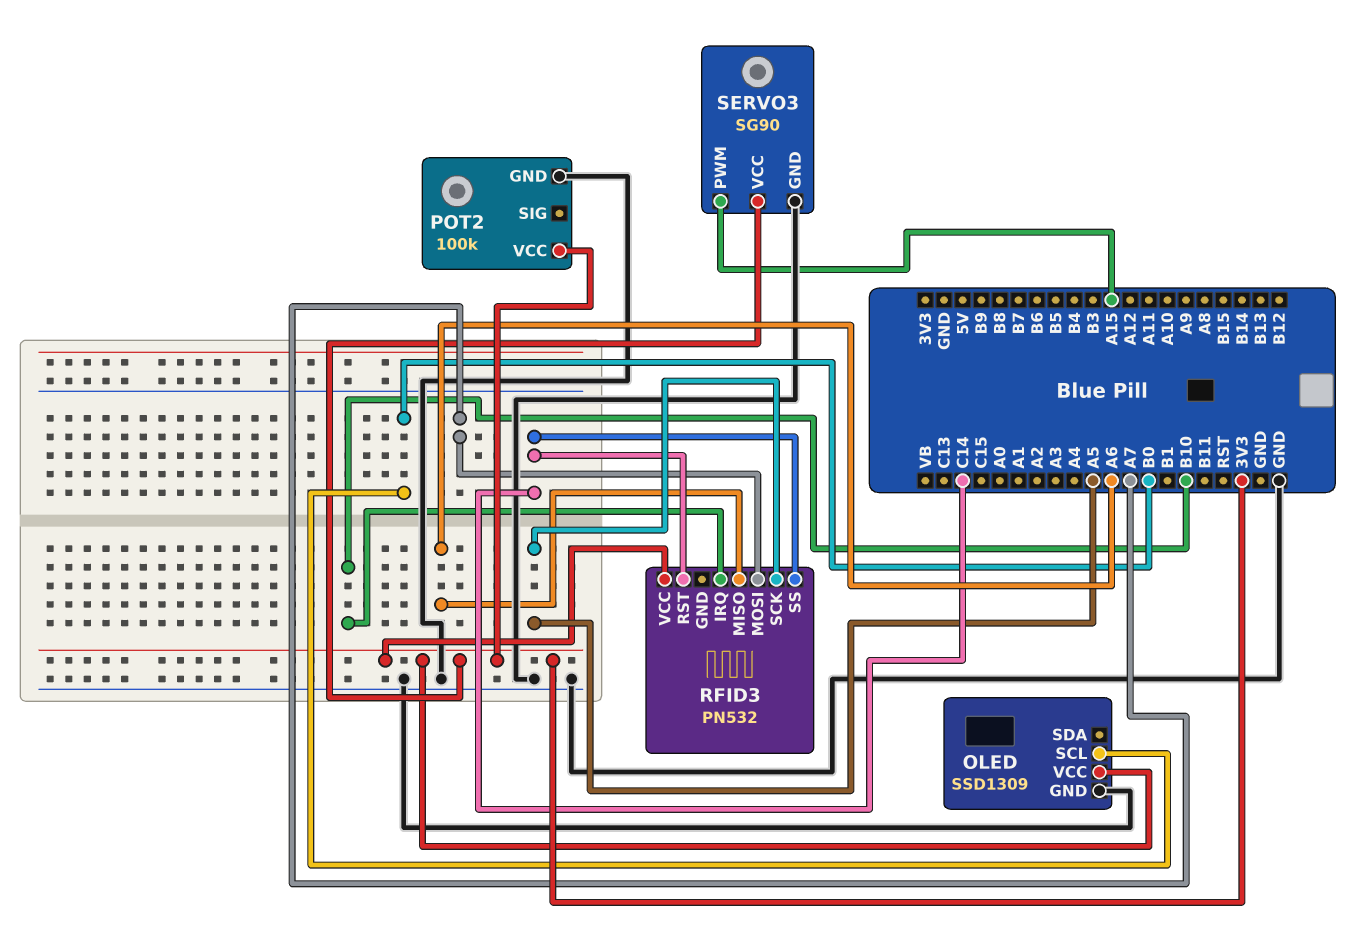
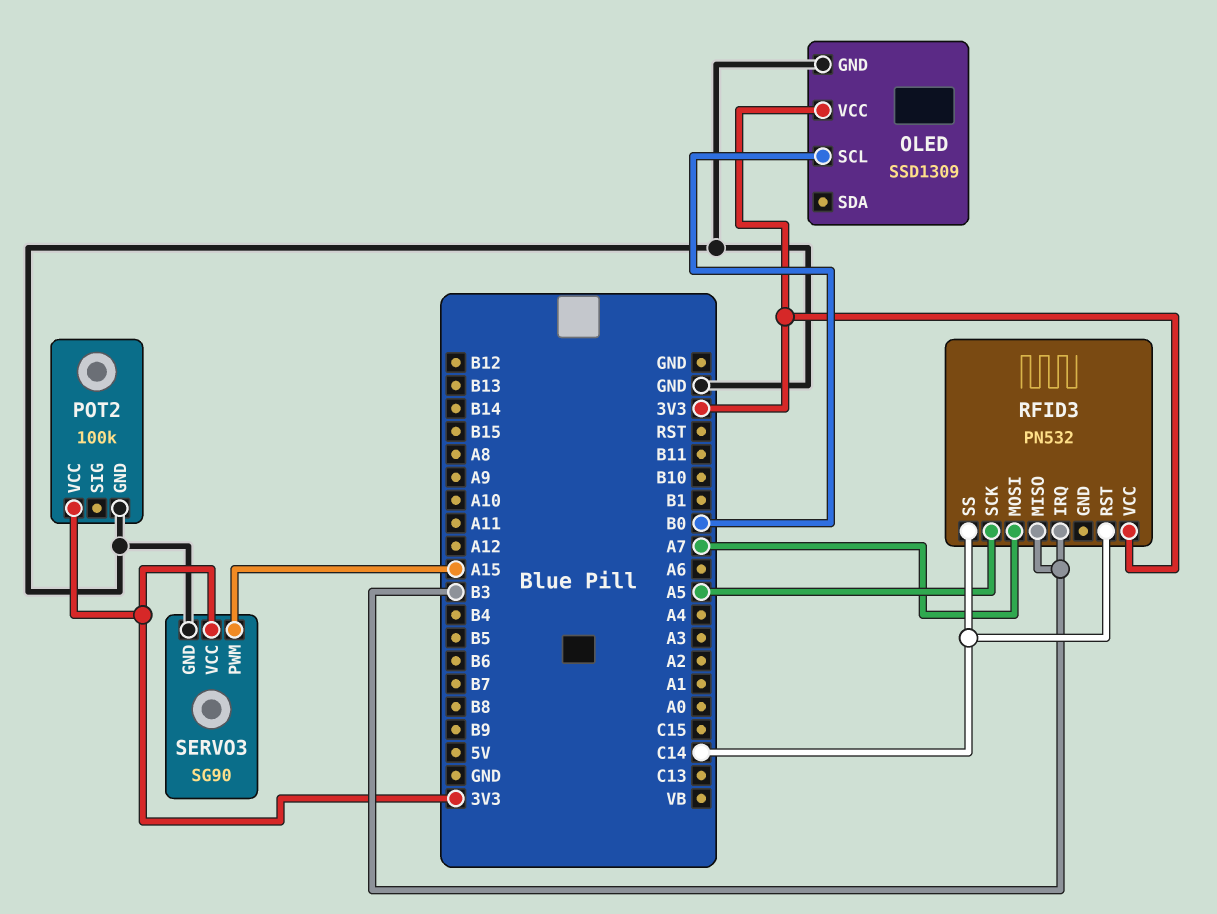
RFID3 pin IRQ: B10 -> B3
RFID3 pin MISO: A6 -> B3

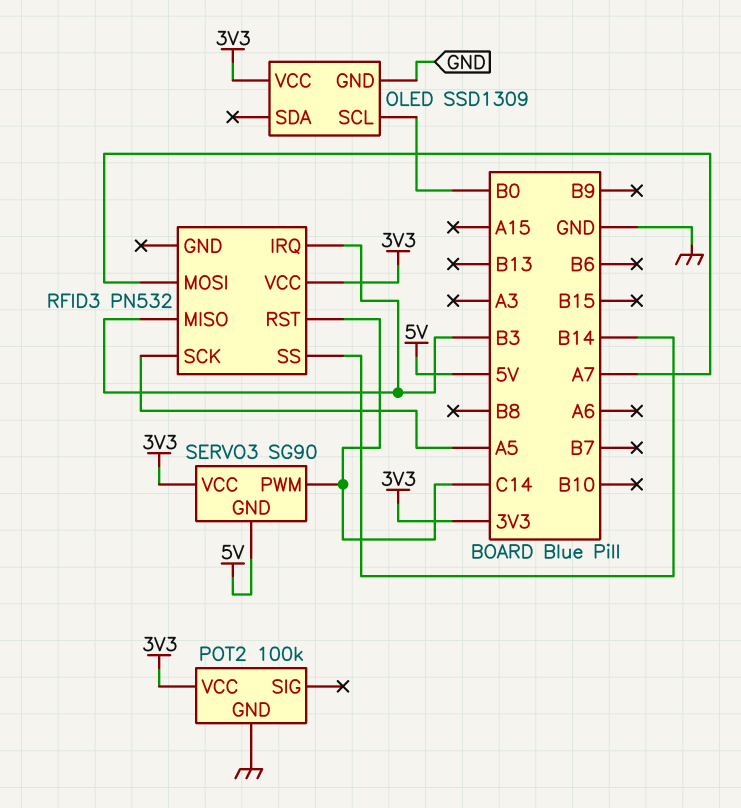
RFID3 pin SS: C14 -> B14
SERVO3 pin GND: GND -> 5V
SERVO3 pin PWM: A15 -> C14

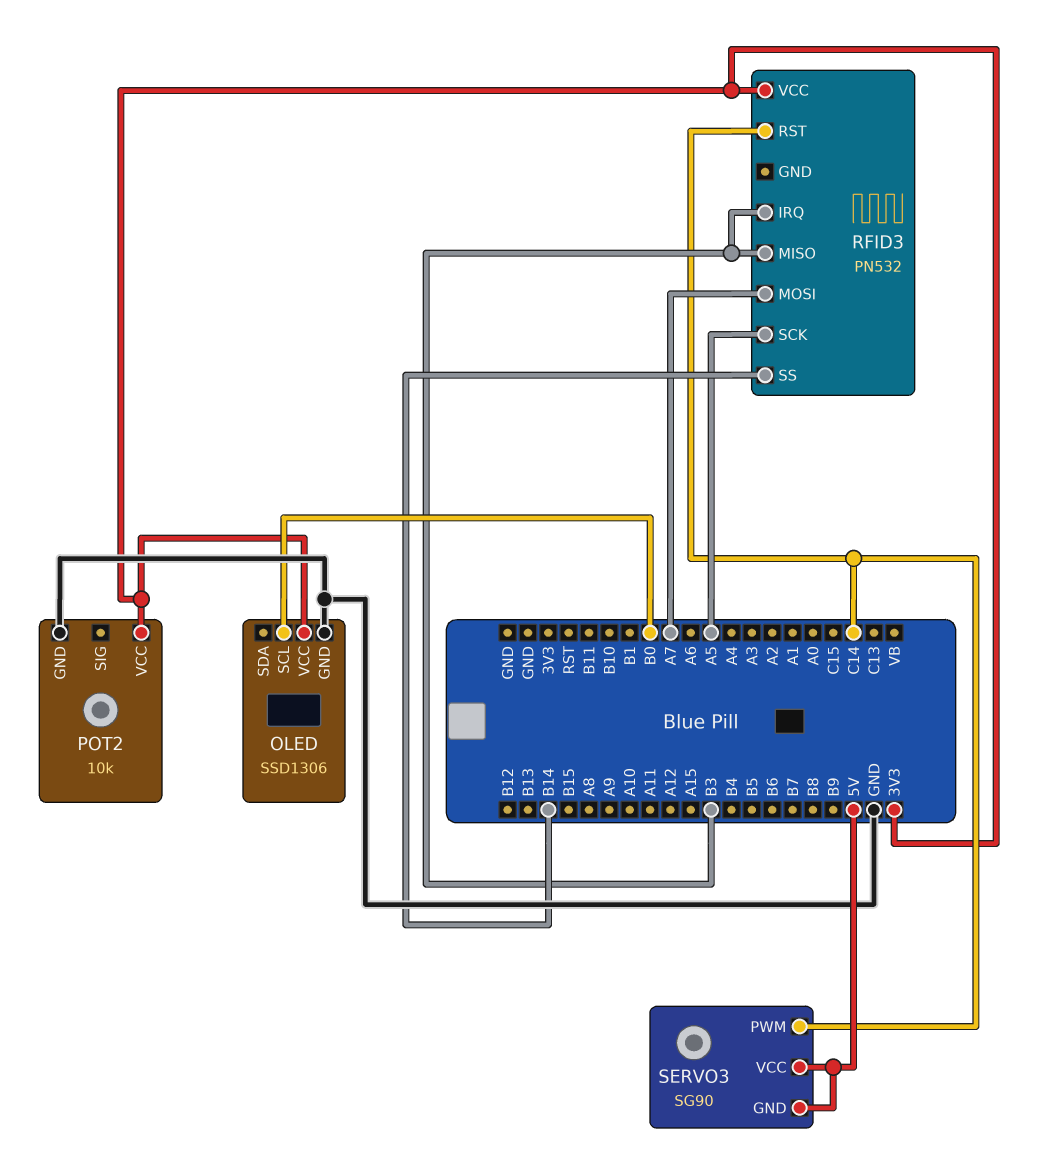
OLED: SSD1309 -> SSD1306
POT2: 100k -> 10k
SERVO3 pin VCC: 3V3 -> 5V

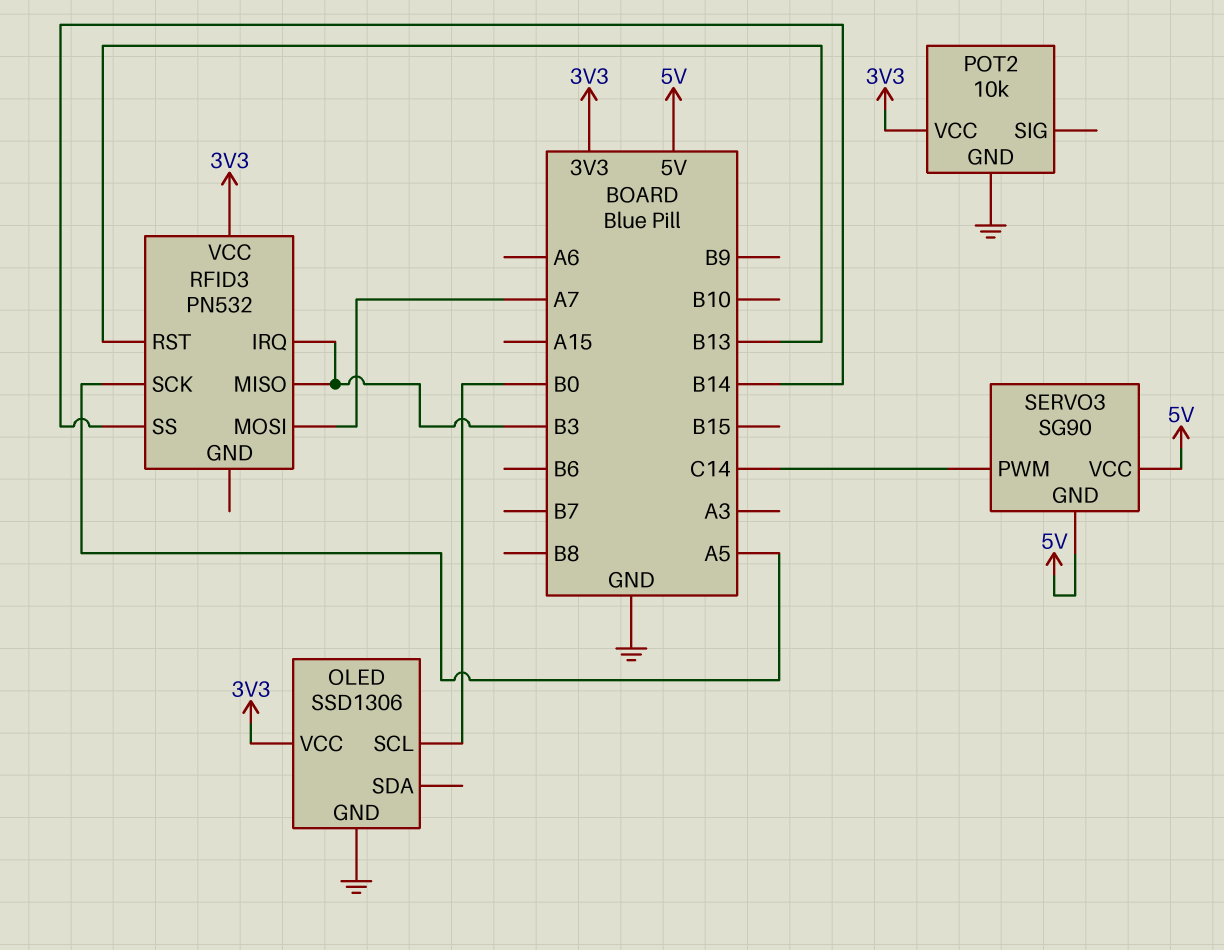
RFID3 pin RST: C14 -> B13

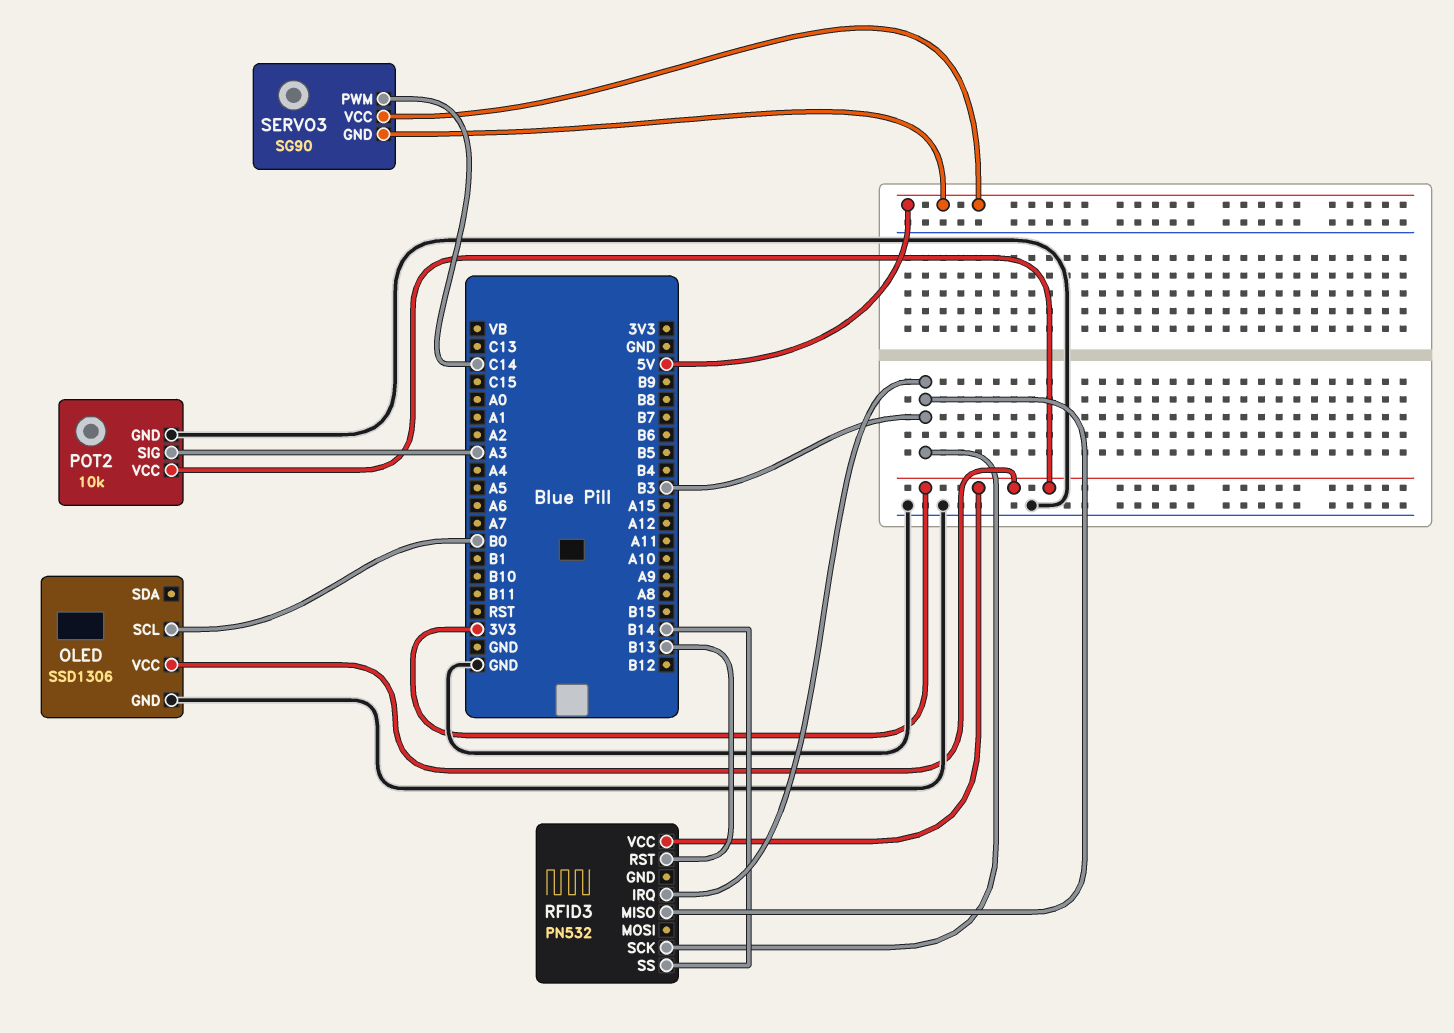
POT2 pin SIG: none -> A3
RFID3 pin MOSI: A7 -> none
RFID3 pin SCK: A5 -> B3

